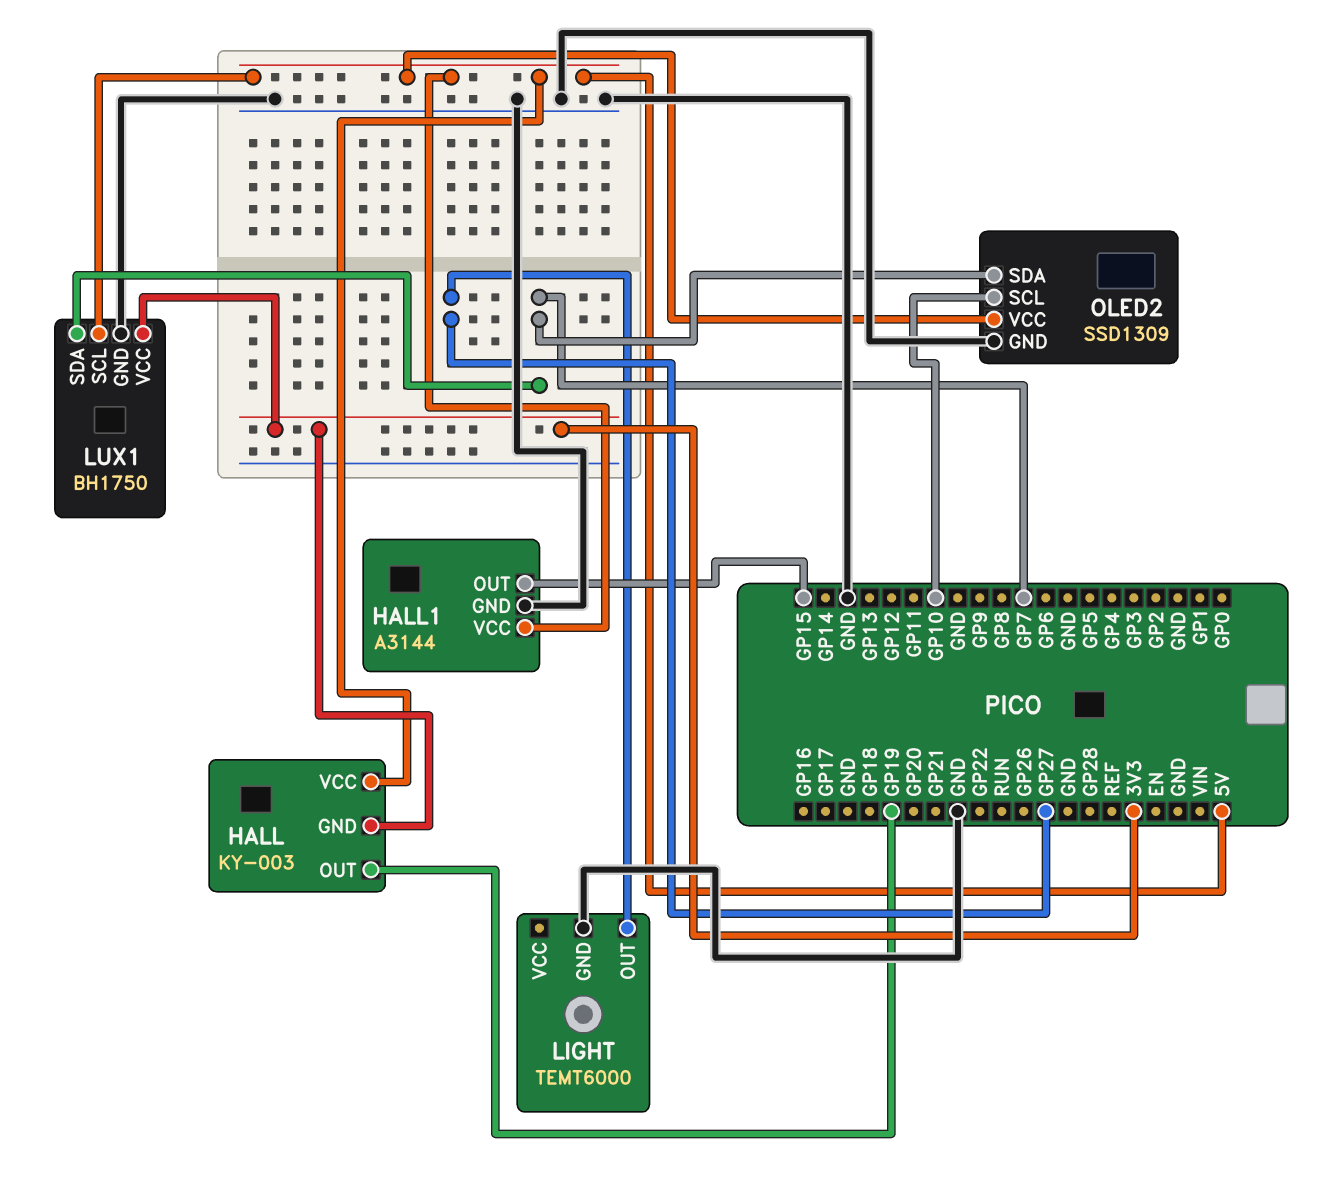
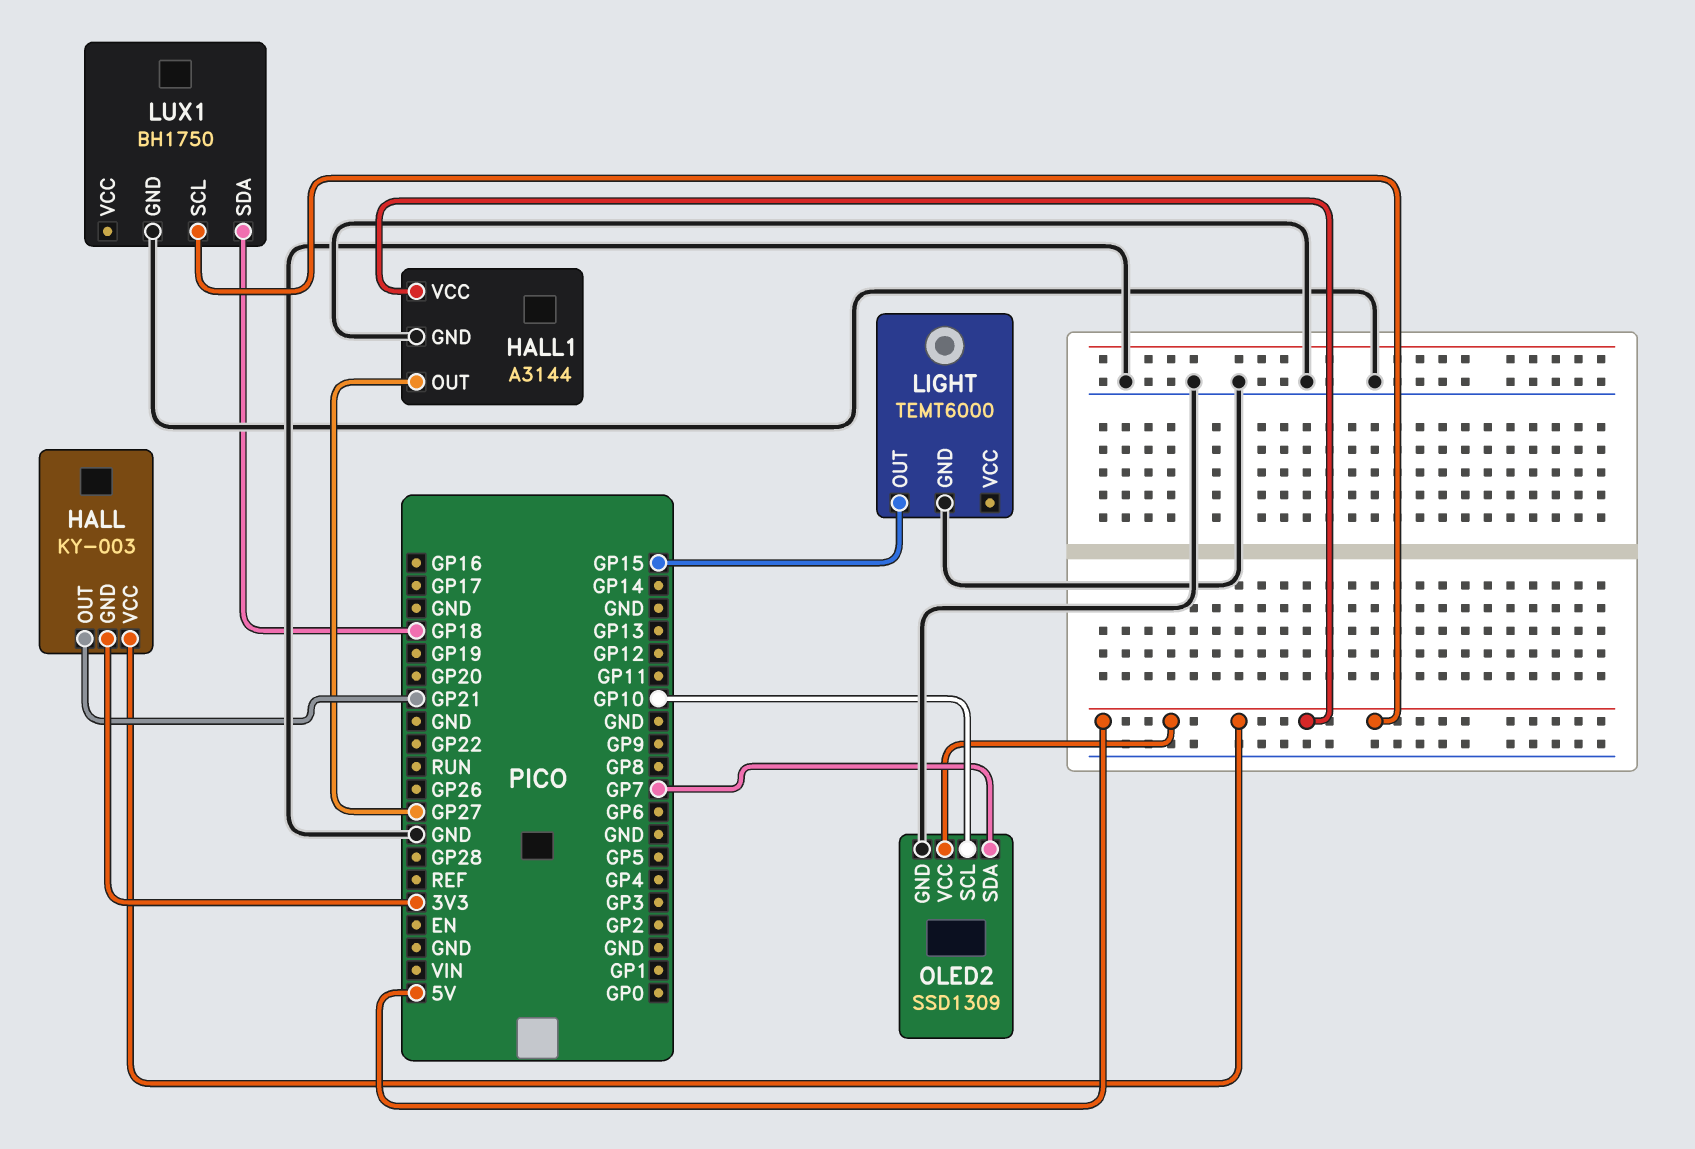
HALL pin OUT: GP19 -> GP21
HALL1 pin OUT: GP15 -> GP27
LIGHT pin OUT: GP27 -> GP15
LUX1 pin SDA: GP7 -> GP18
LUX1 pin VCC: 3V3 -> none

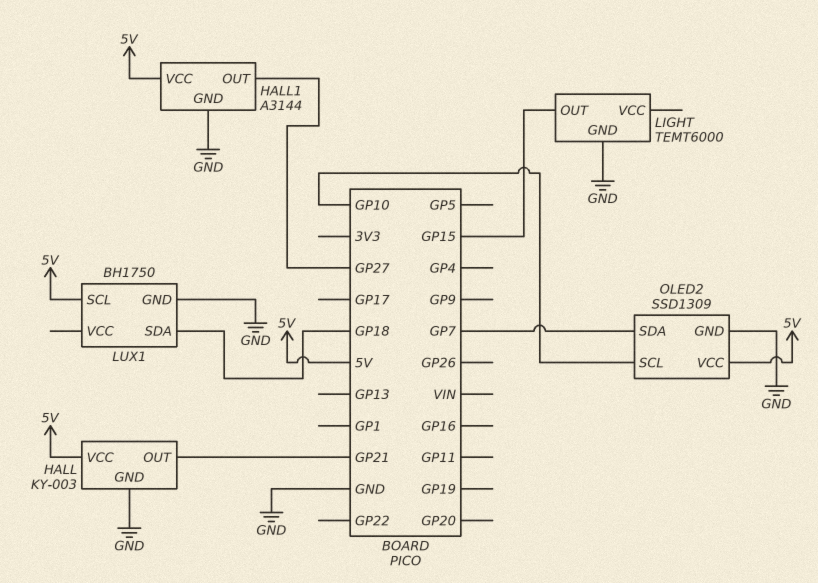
HALL pin GND: 3V3 -> GND

